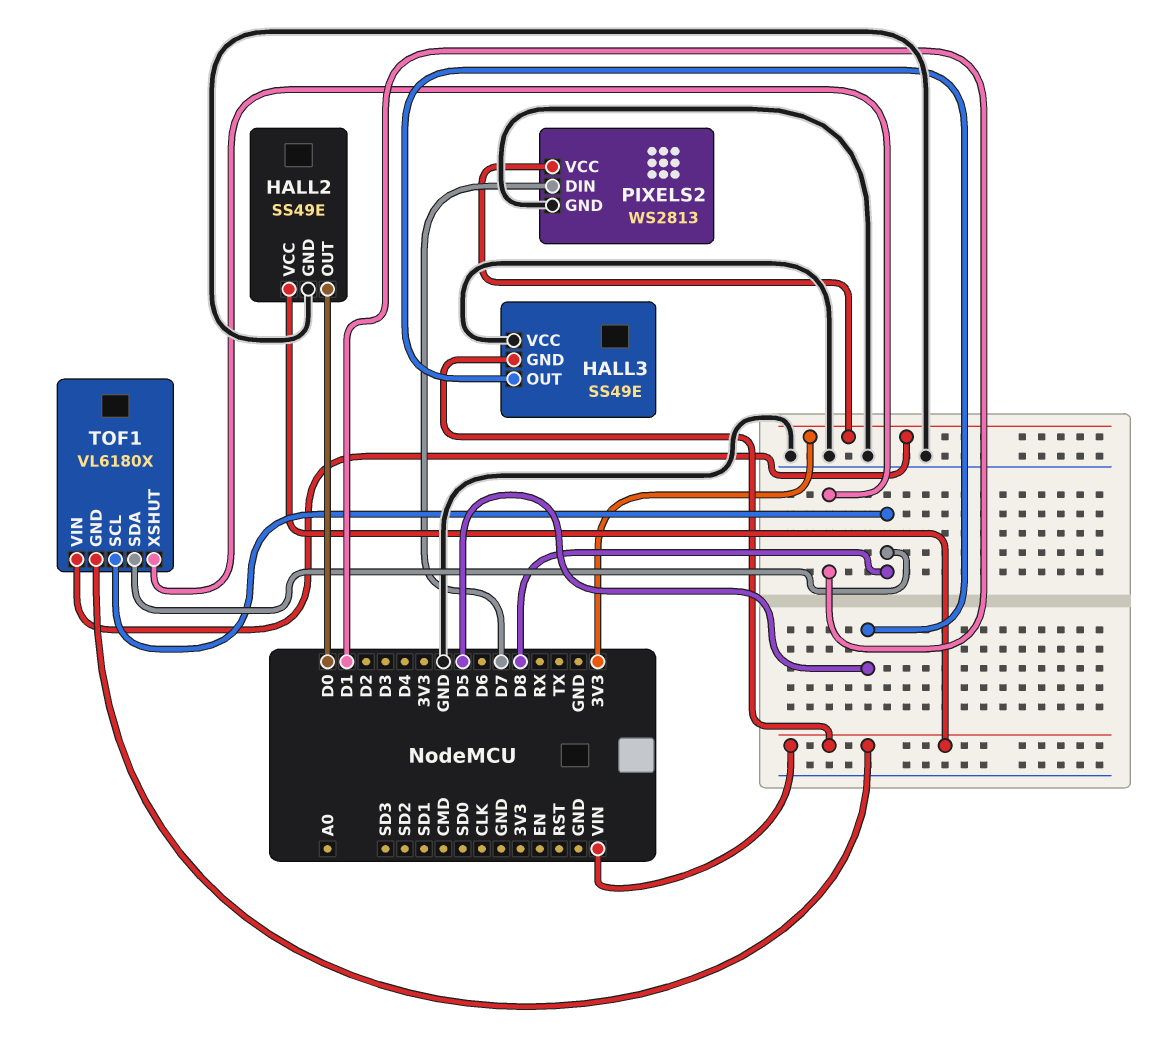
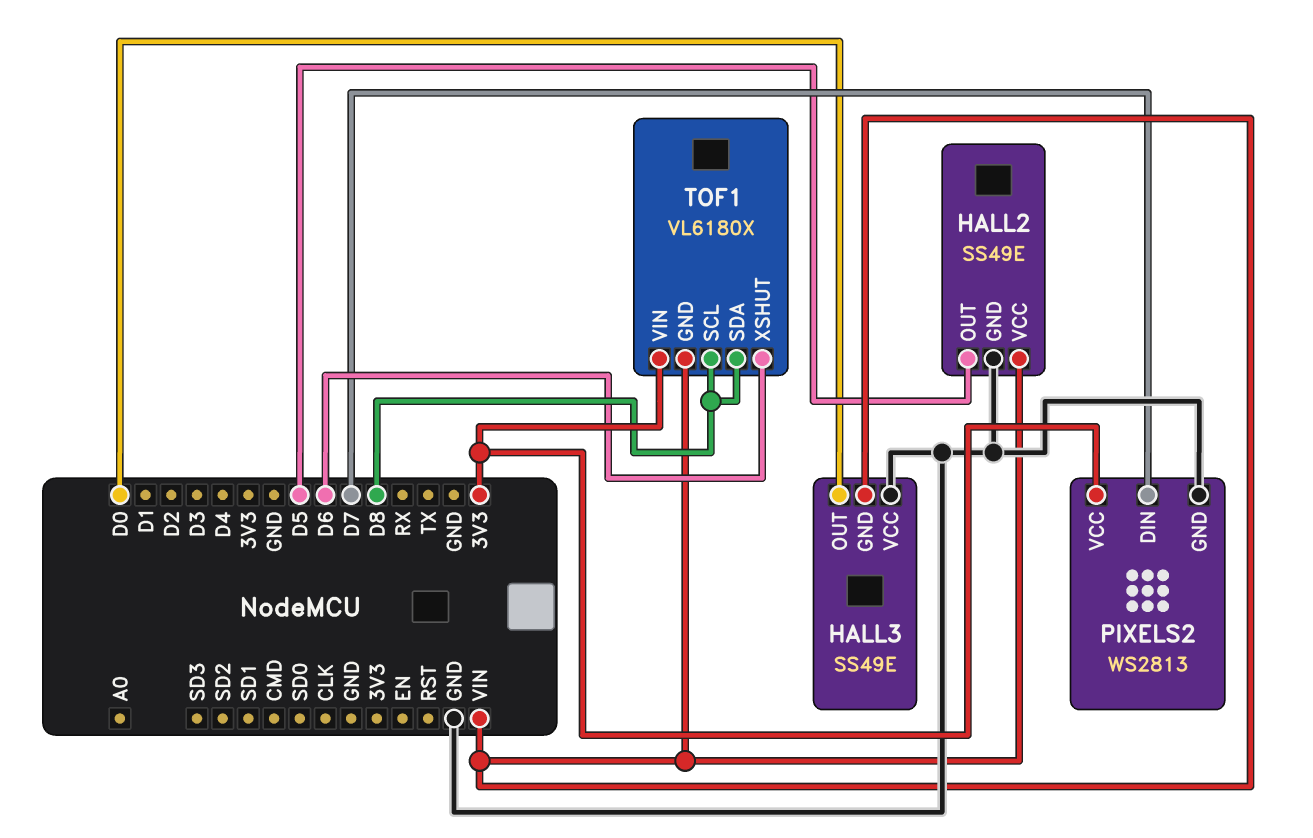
HALL2 pin OUT: D0 -> D5
HALL3 pin OUT: D5 -> D0
TOF1 pin XSHUT: D1 -> D6

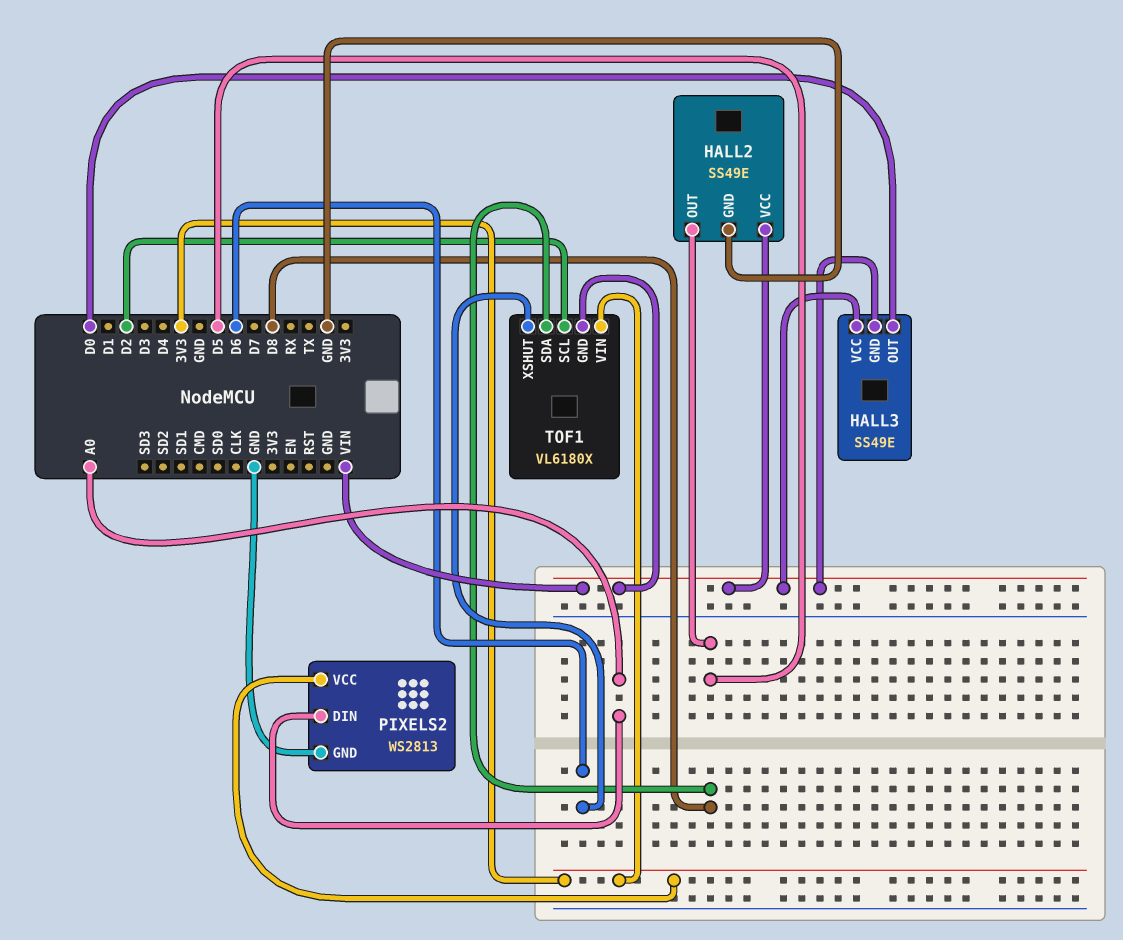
HALL3 pin VCC: GND -> VIN
PIXELS2 pin DIN: D7 -> A0
TOF1 pin SCL: D8 -> D2

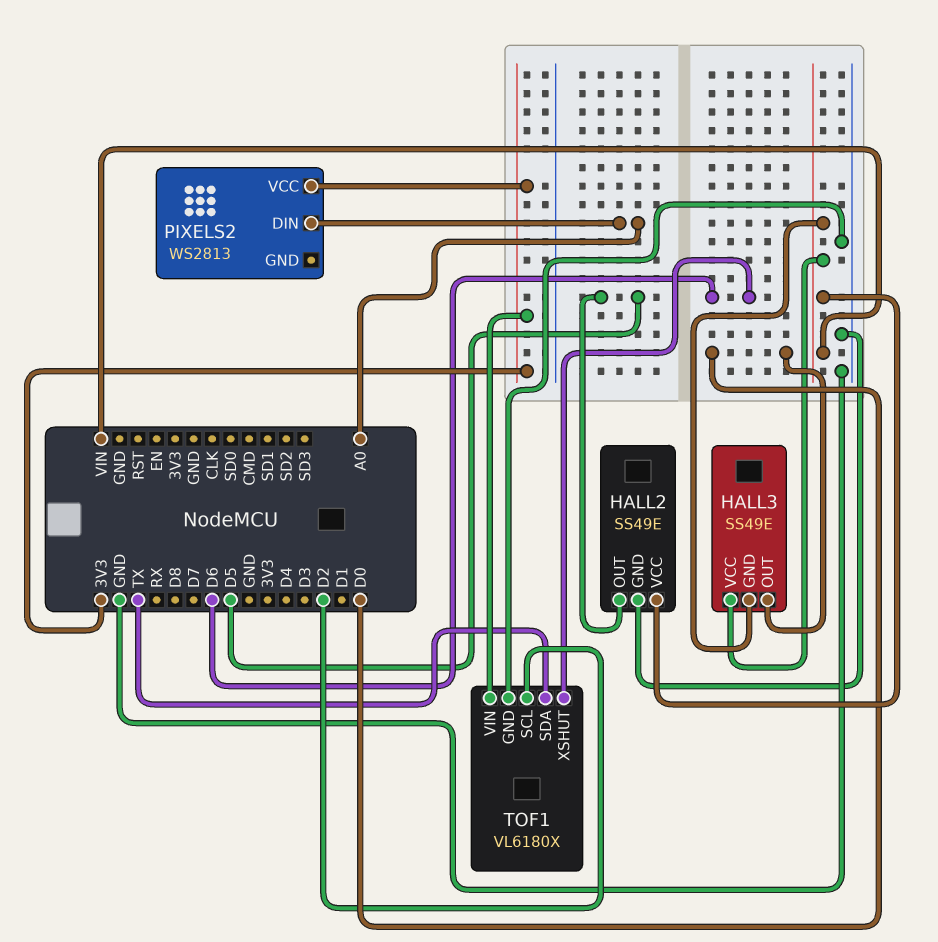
PIXELS2 pin GND: GND -> none
TOF1 pin GND: VIN -> GND
TOF1 pin SDA: D8 -> TX

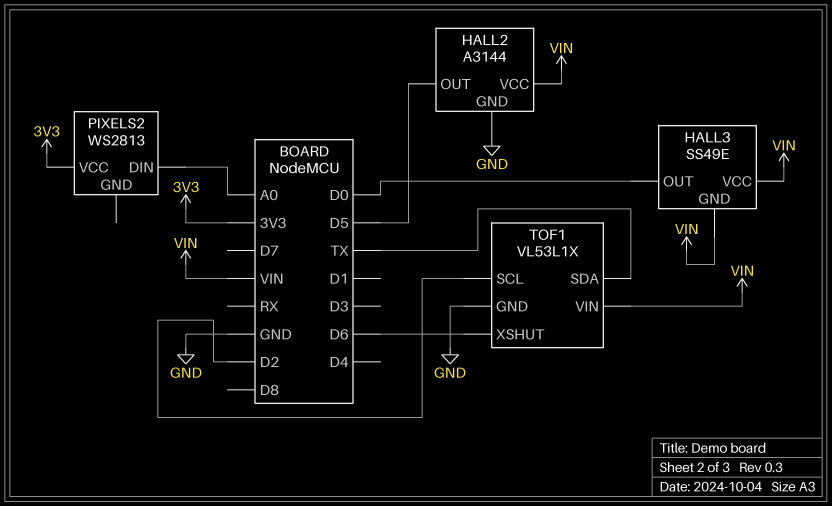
HALL2: SS49E -> A3144
TOF1: VL6180X -> VL53L1X
TOF1 pin VIN: 3V3 -> VIN

